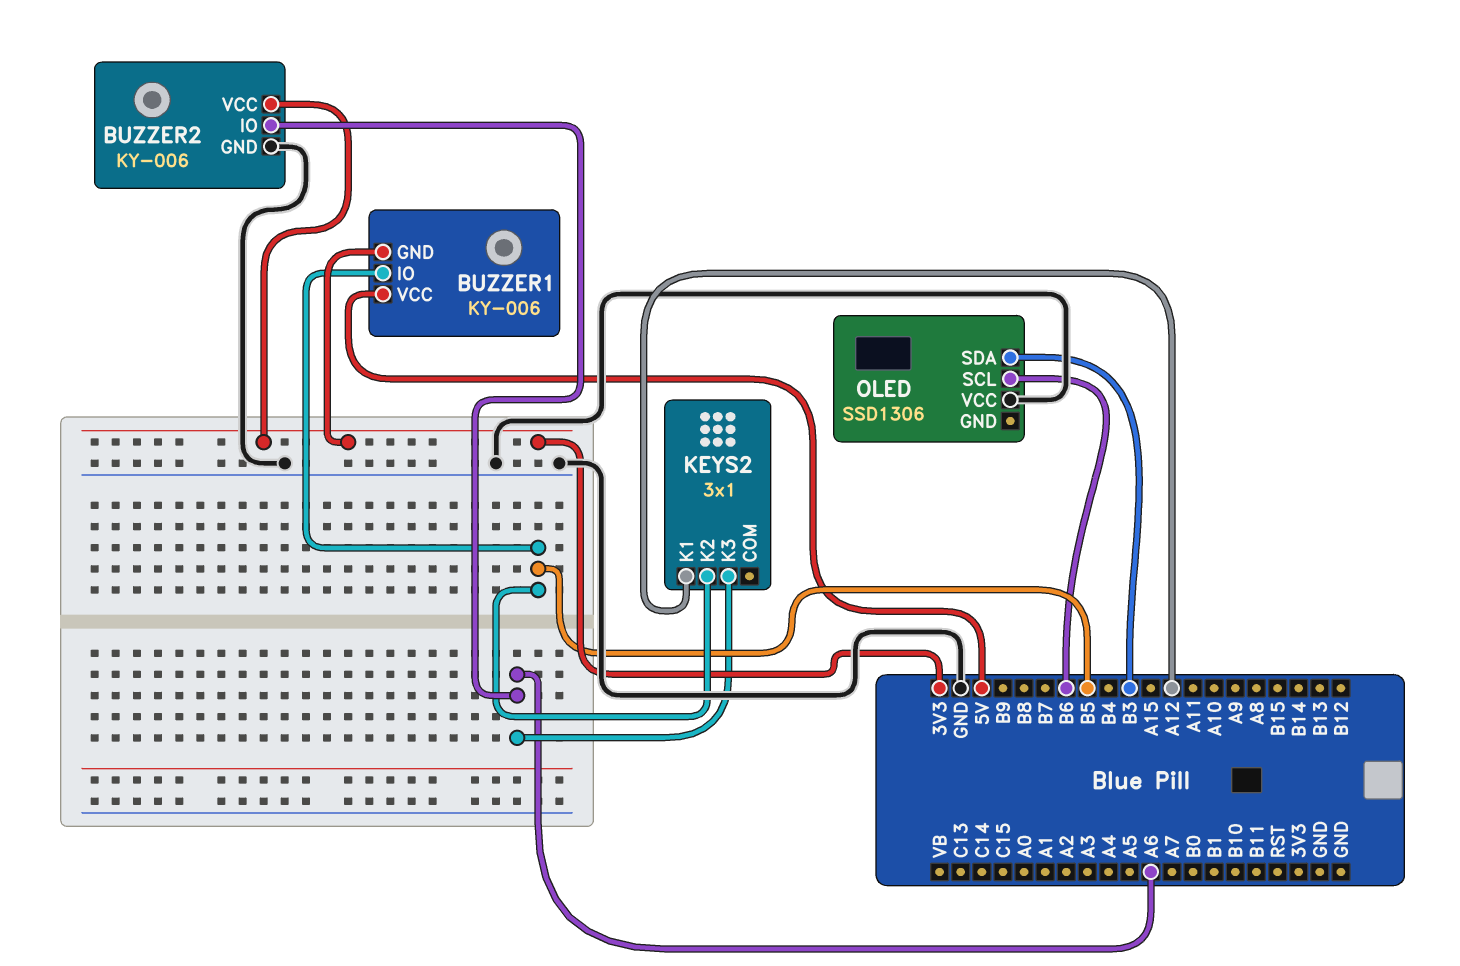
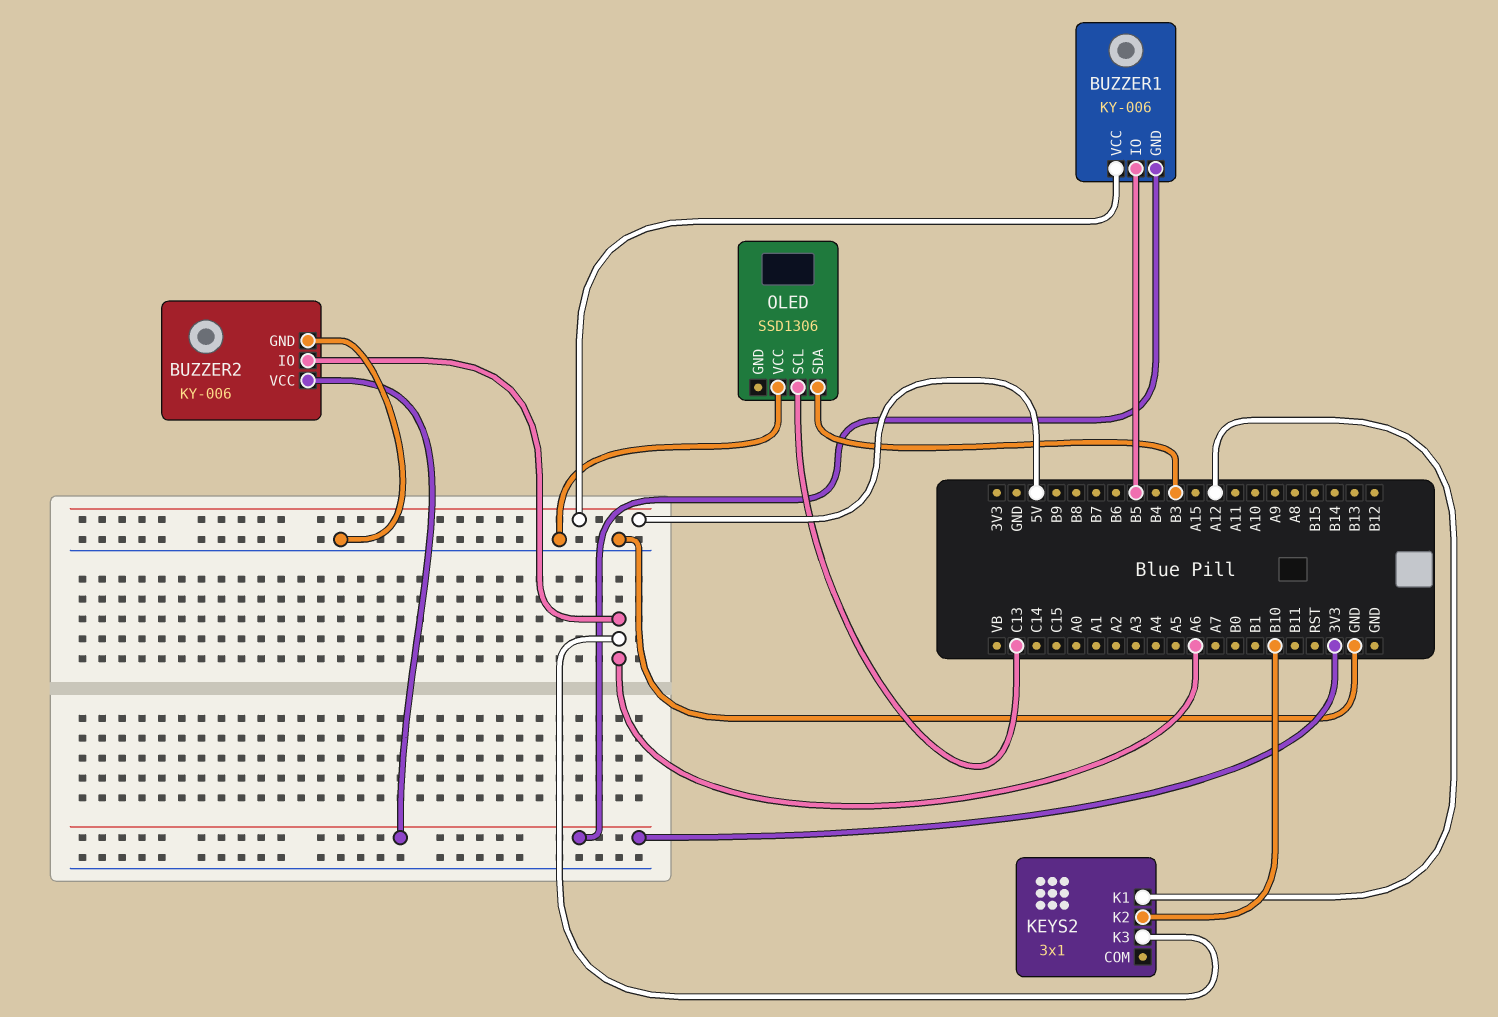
KEYS2 pin K2: B5 -> B10
OLED pin SCL: B6 -> C13

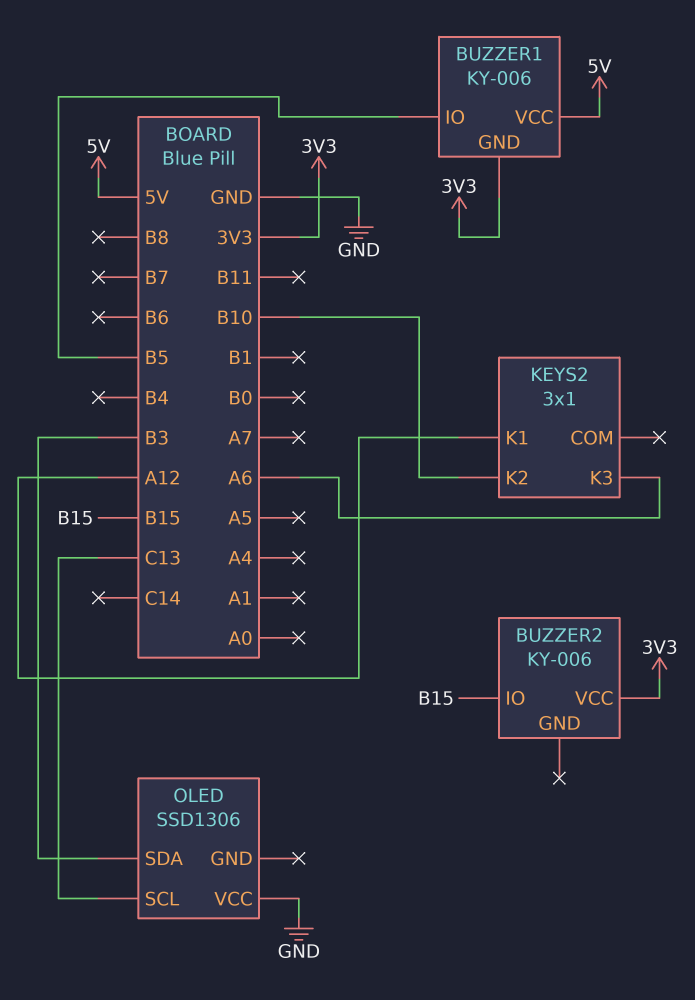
BUZZER2 pin GND: GND -> none
BUZZER2 pin IO: A6 -> B15

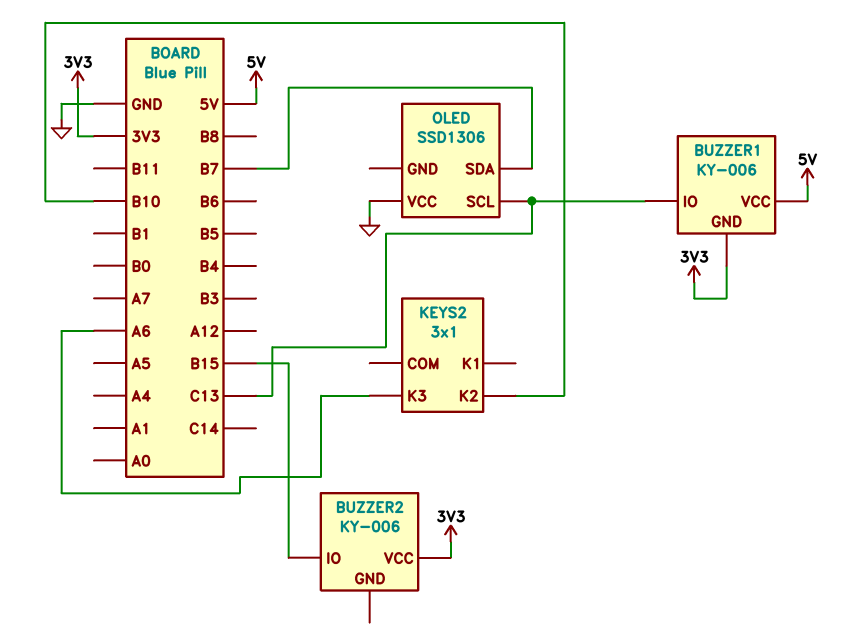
BUZZER1 pin IO: B5 -> C13
KEYS2 pin K1: A12 -> none
OLED pin SDA: B3 -> B7

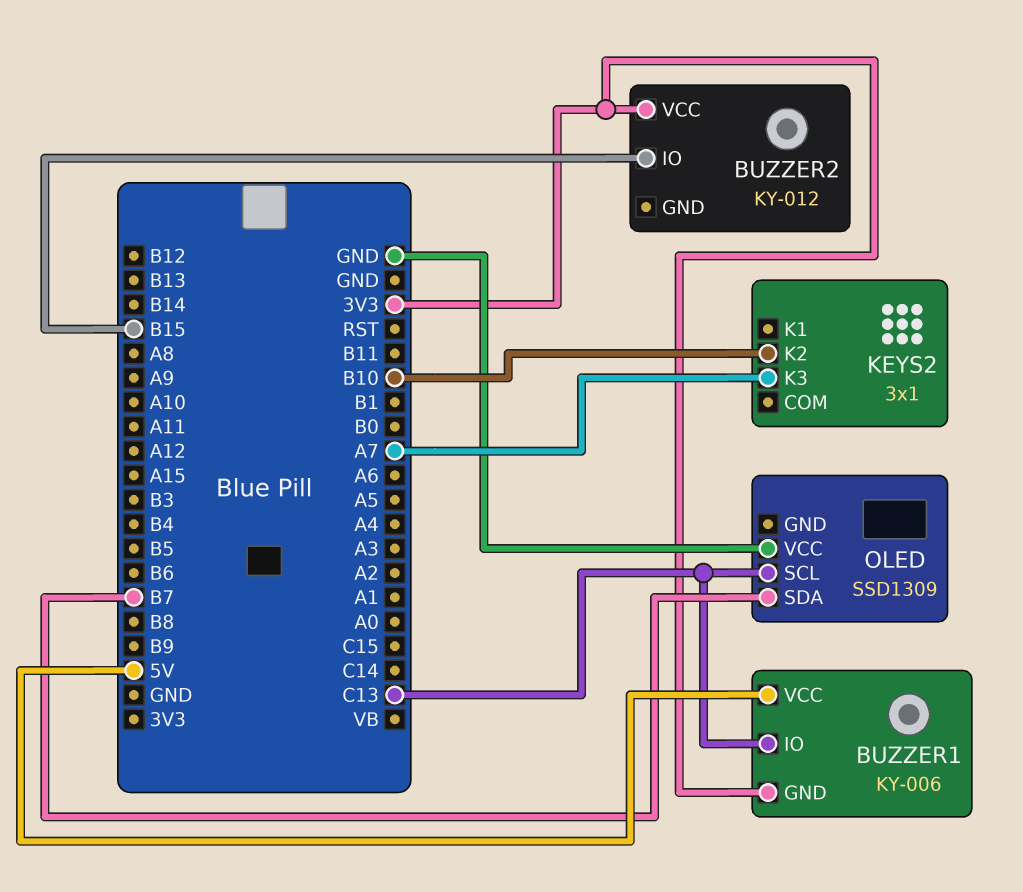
BUZZER2: KY-006 -> KY-012
KEYS2 pin K3: A6 -> A7
OLED: SSD1306 -> SSD1309

